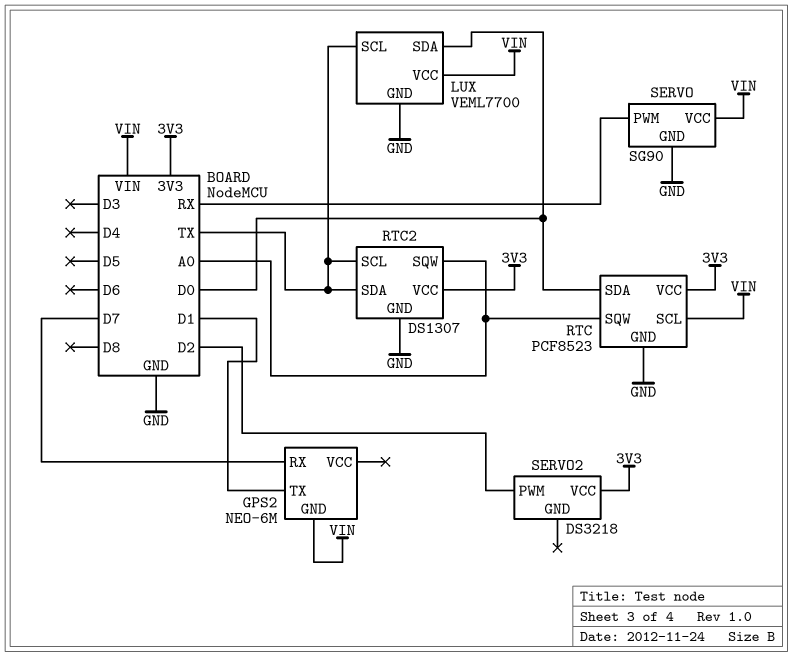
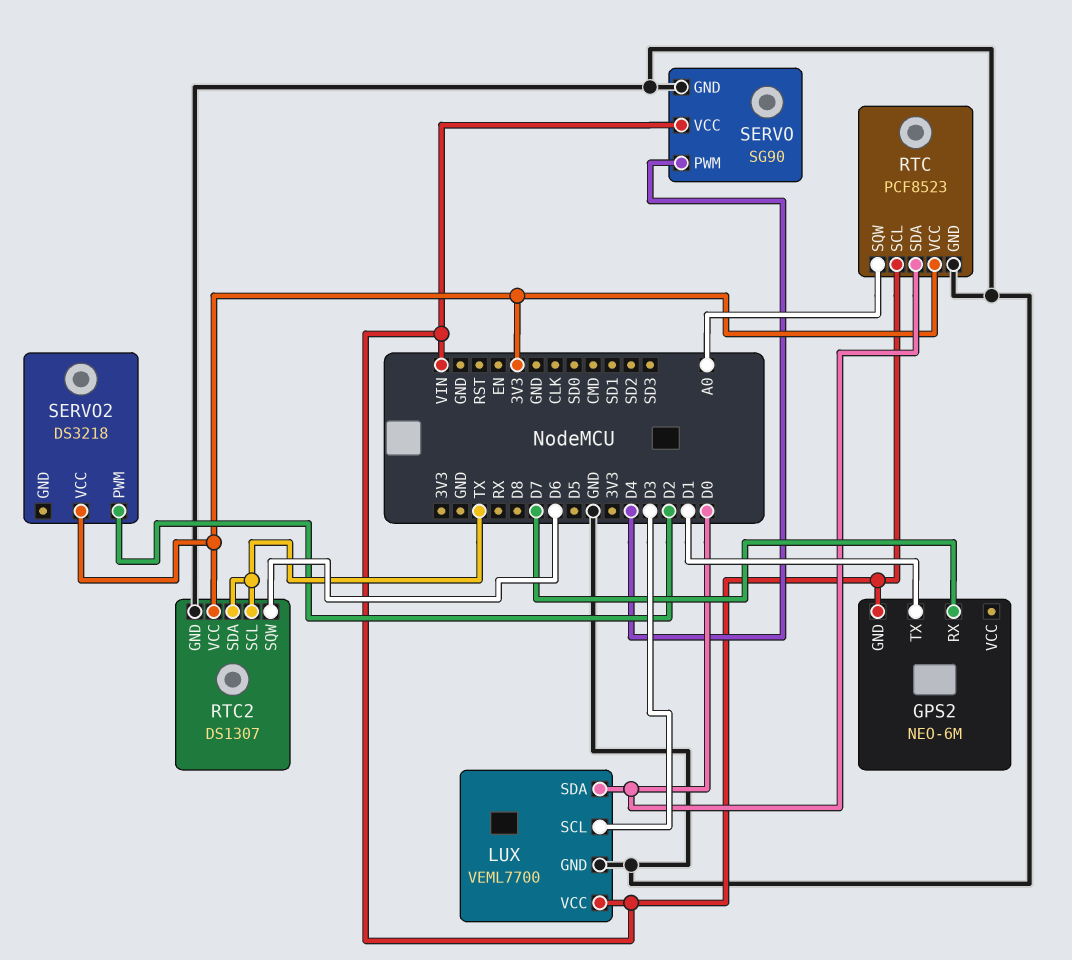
LUX pin SCL: TX -> D3
RTC2 pin SQW: A0 -> D6
SERVO pin PWM: RX -> D4

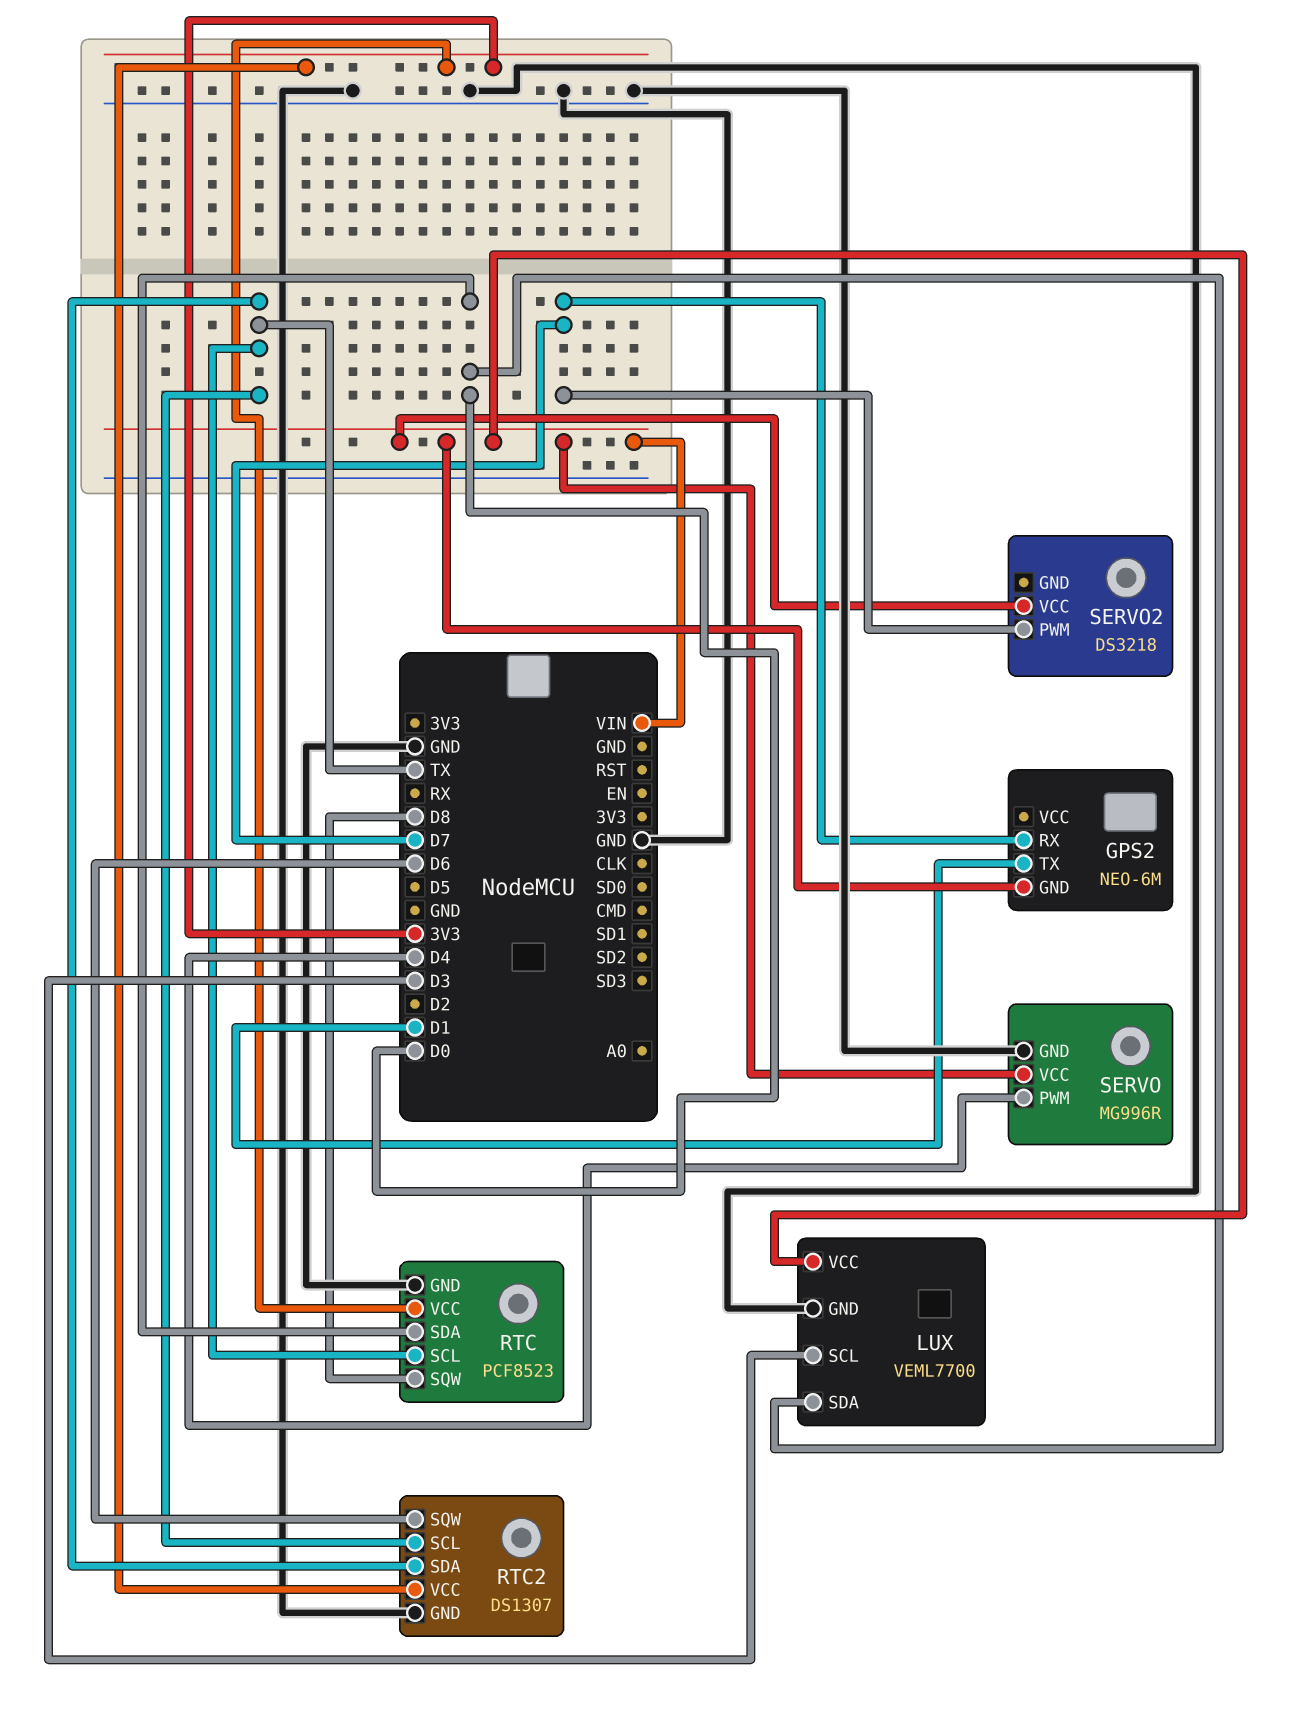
RTC pin SCL: VIN -> TX
RTC pin SQW: A0 -> D8
SERVO: SG90 -> MG996R
SERVO2 pin PWM: D2 -> D7
SERVO2 pin VCC: 3V3 -> VIN

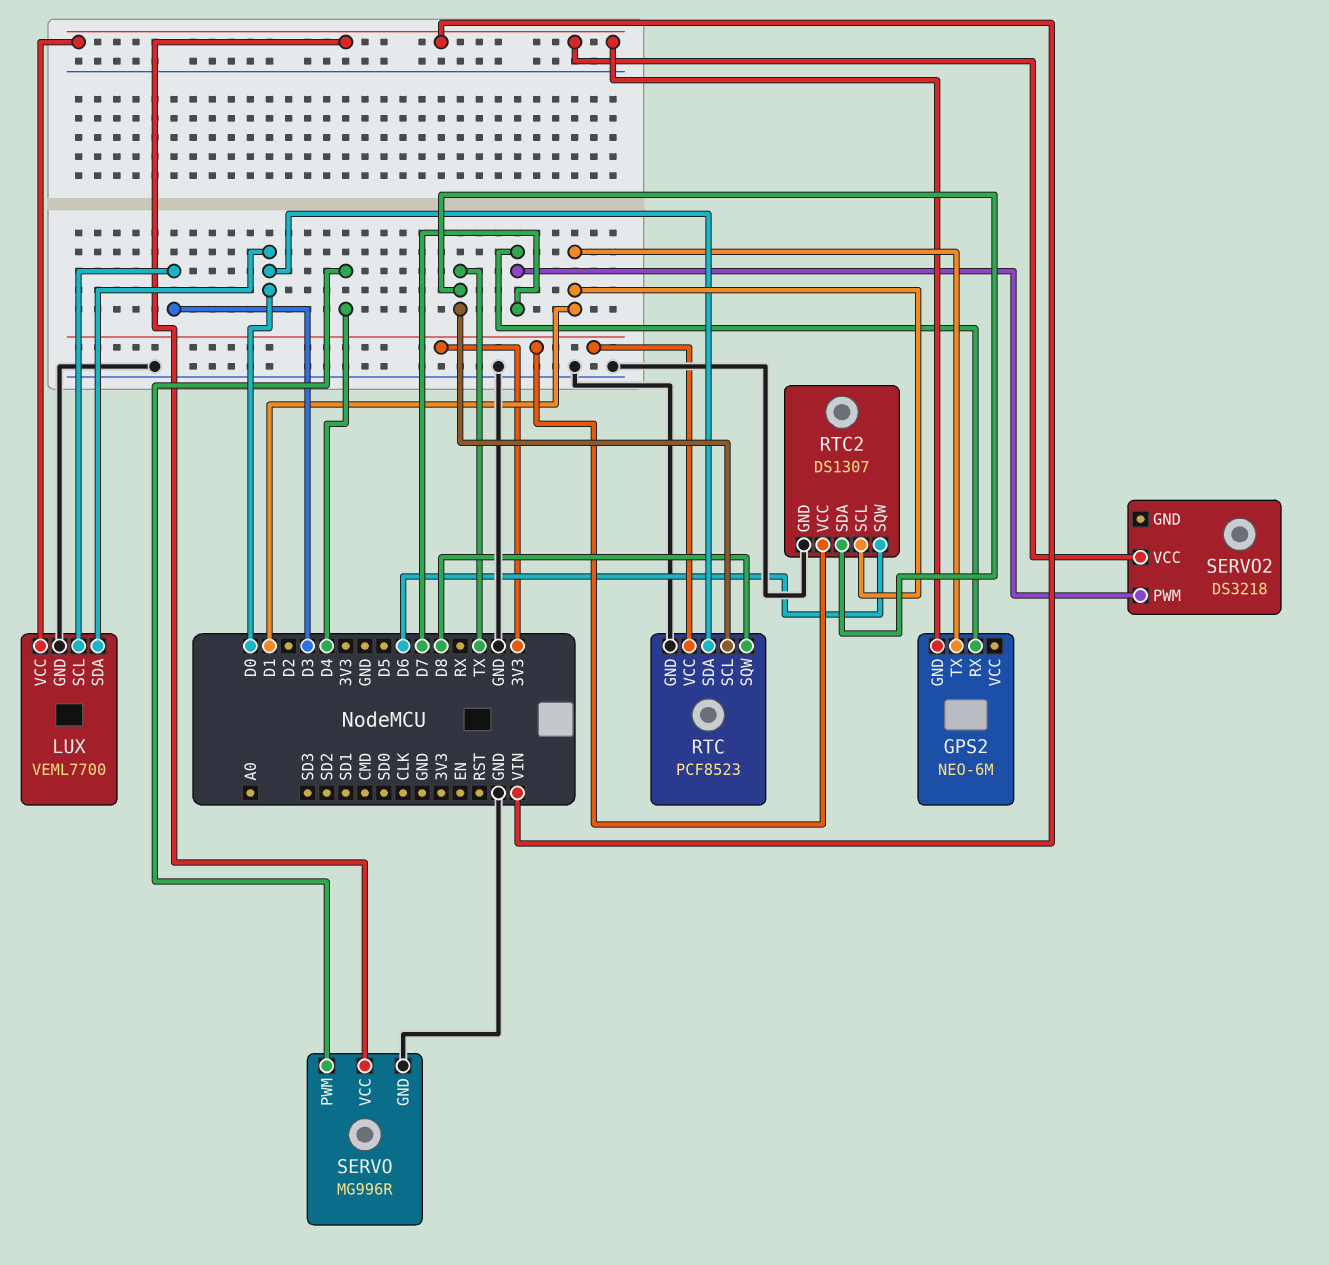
RTC2 pin SCL: TX -> D1

